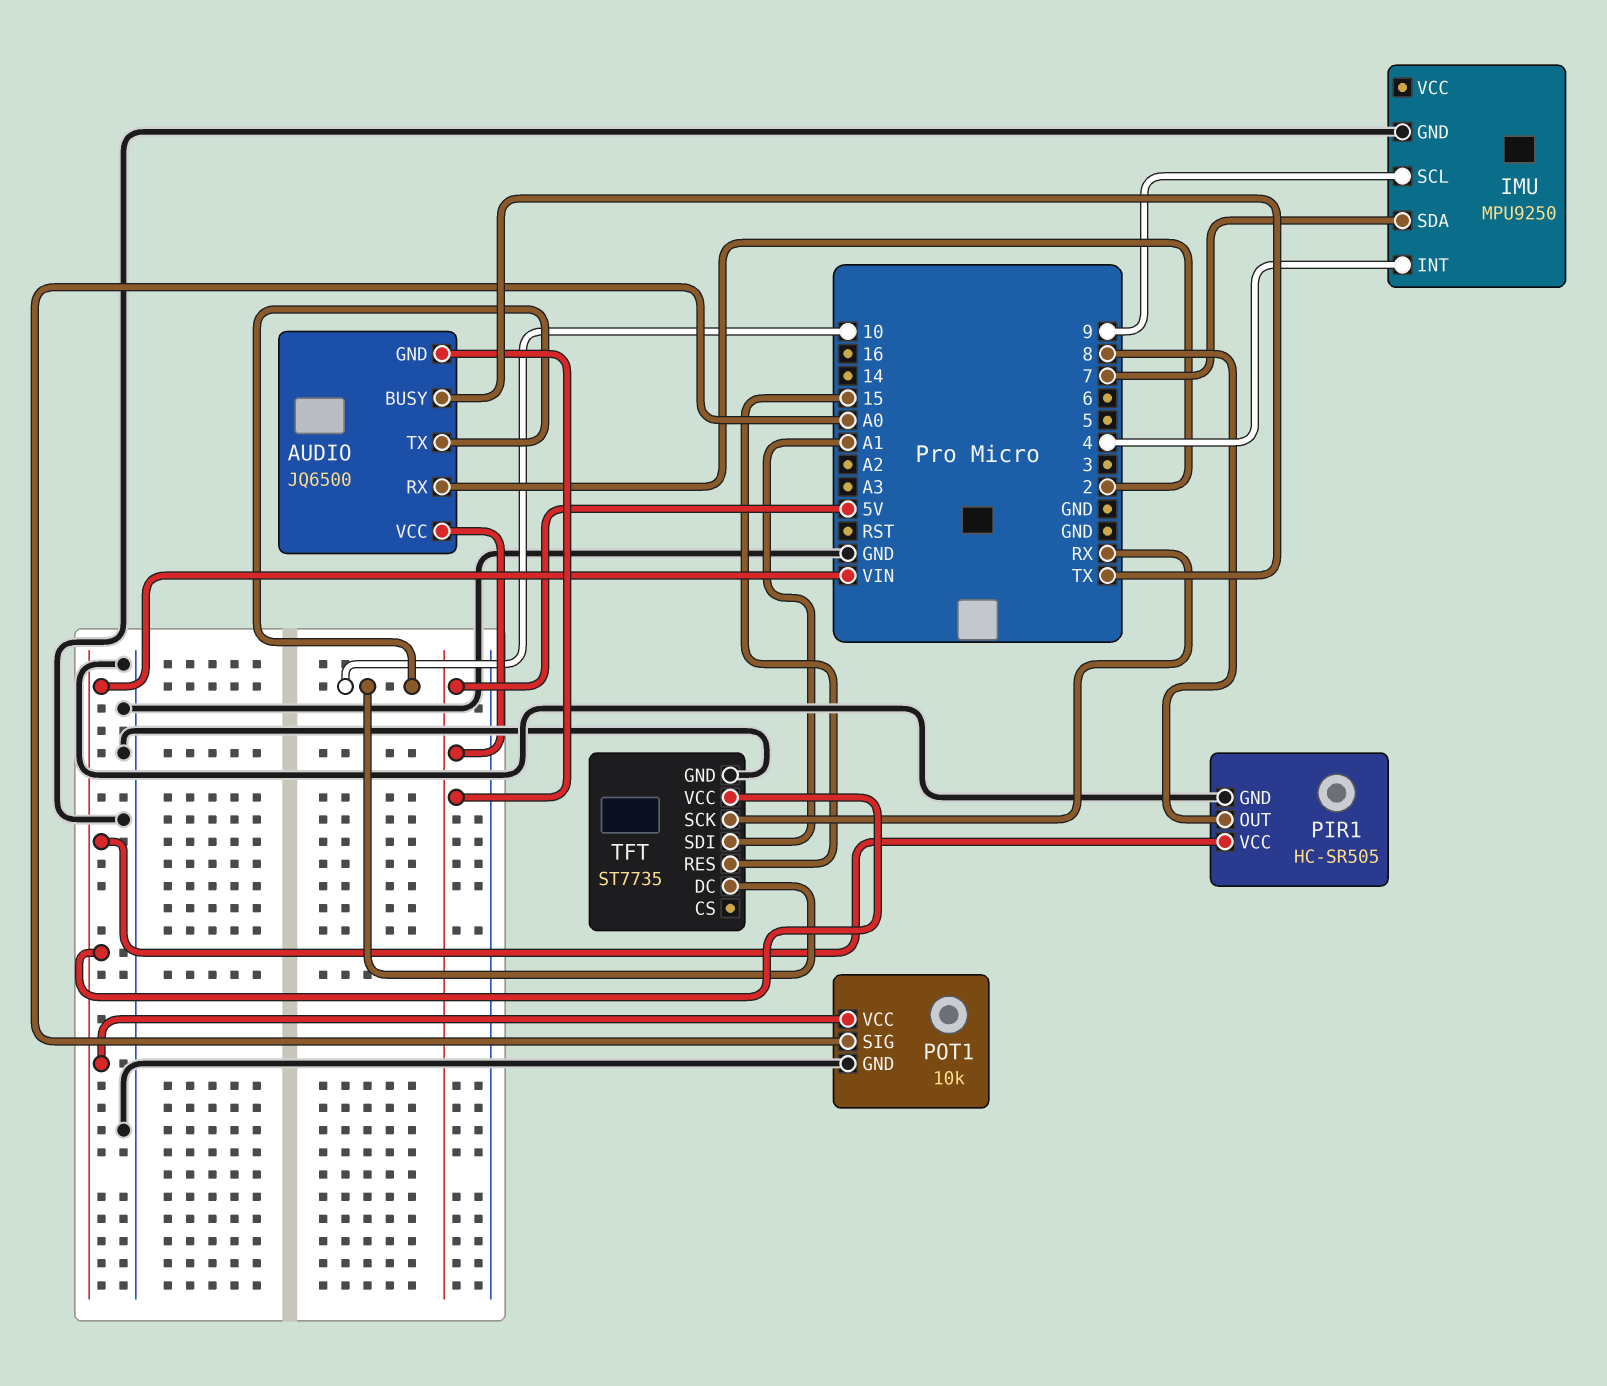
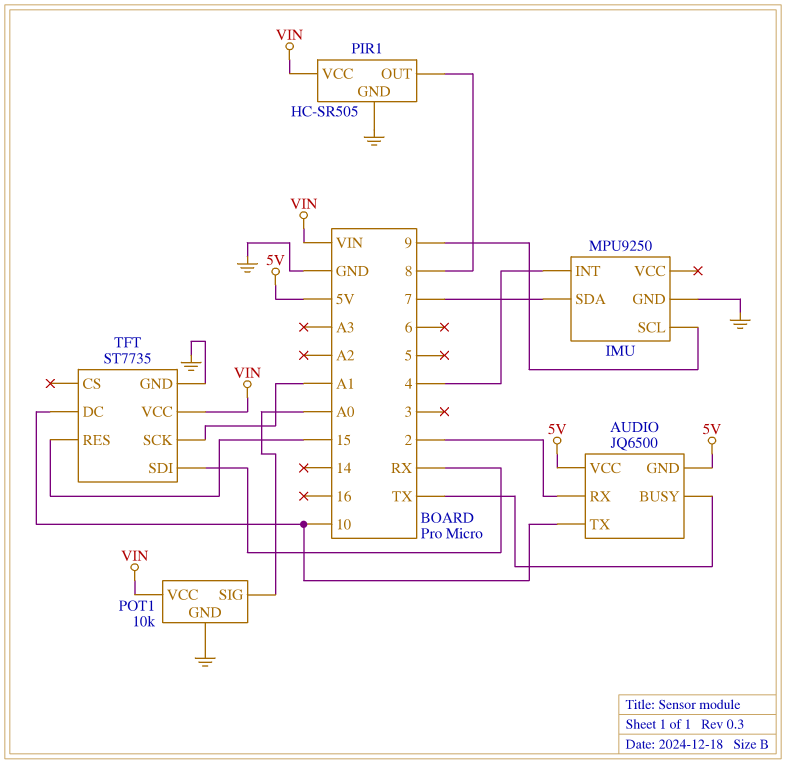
TFT pin SCK: RX -> A1
TFT pin SDI: A1 -> RX

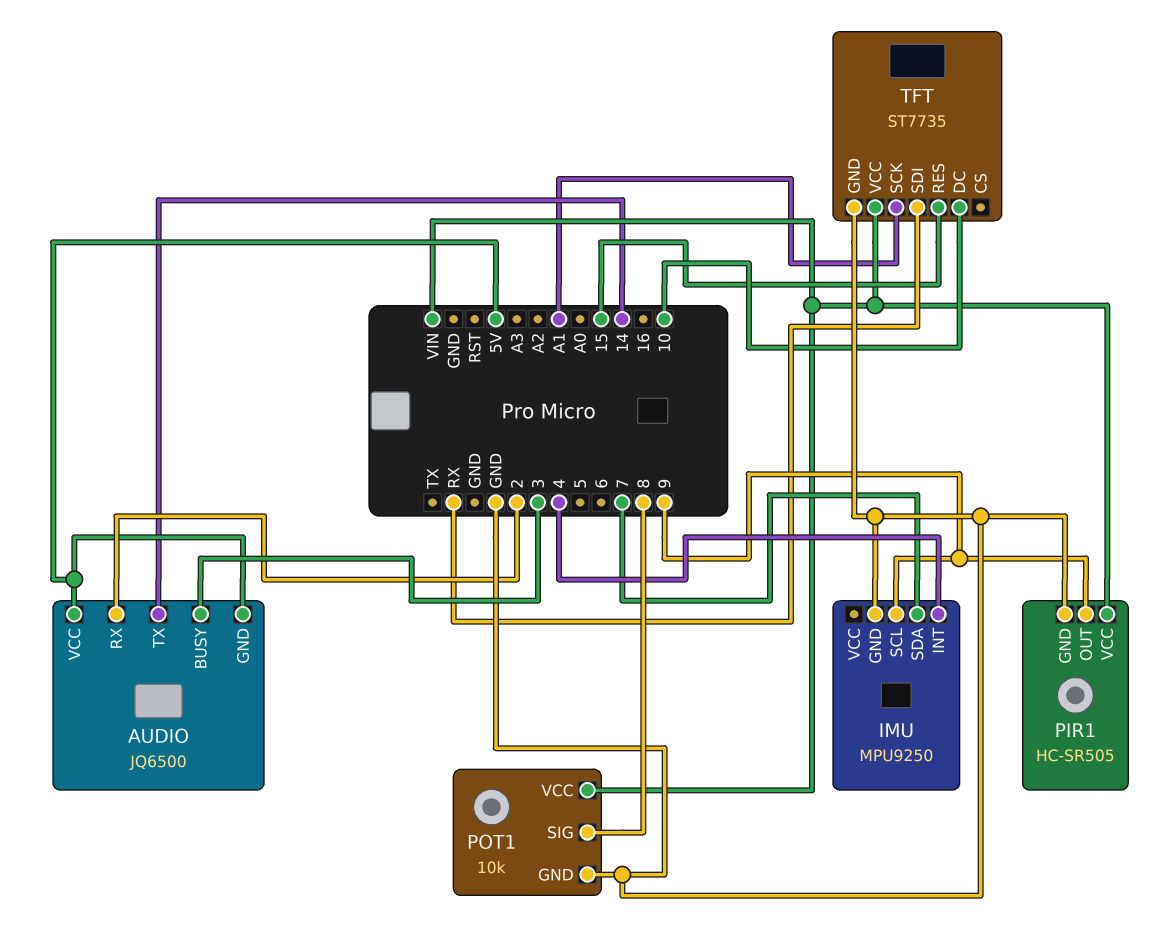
AUDIO pin BUSY: TX -> 3
AUDIO pin TX: 10 -> 14
PIR1 pin OUT: 8 -> 9
POT1 pin SIG: A0 -> 8

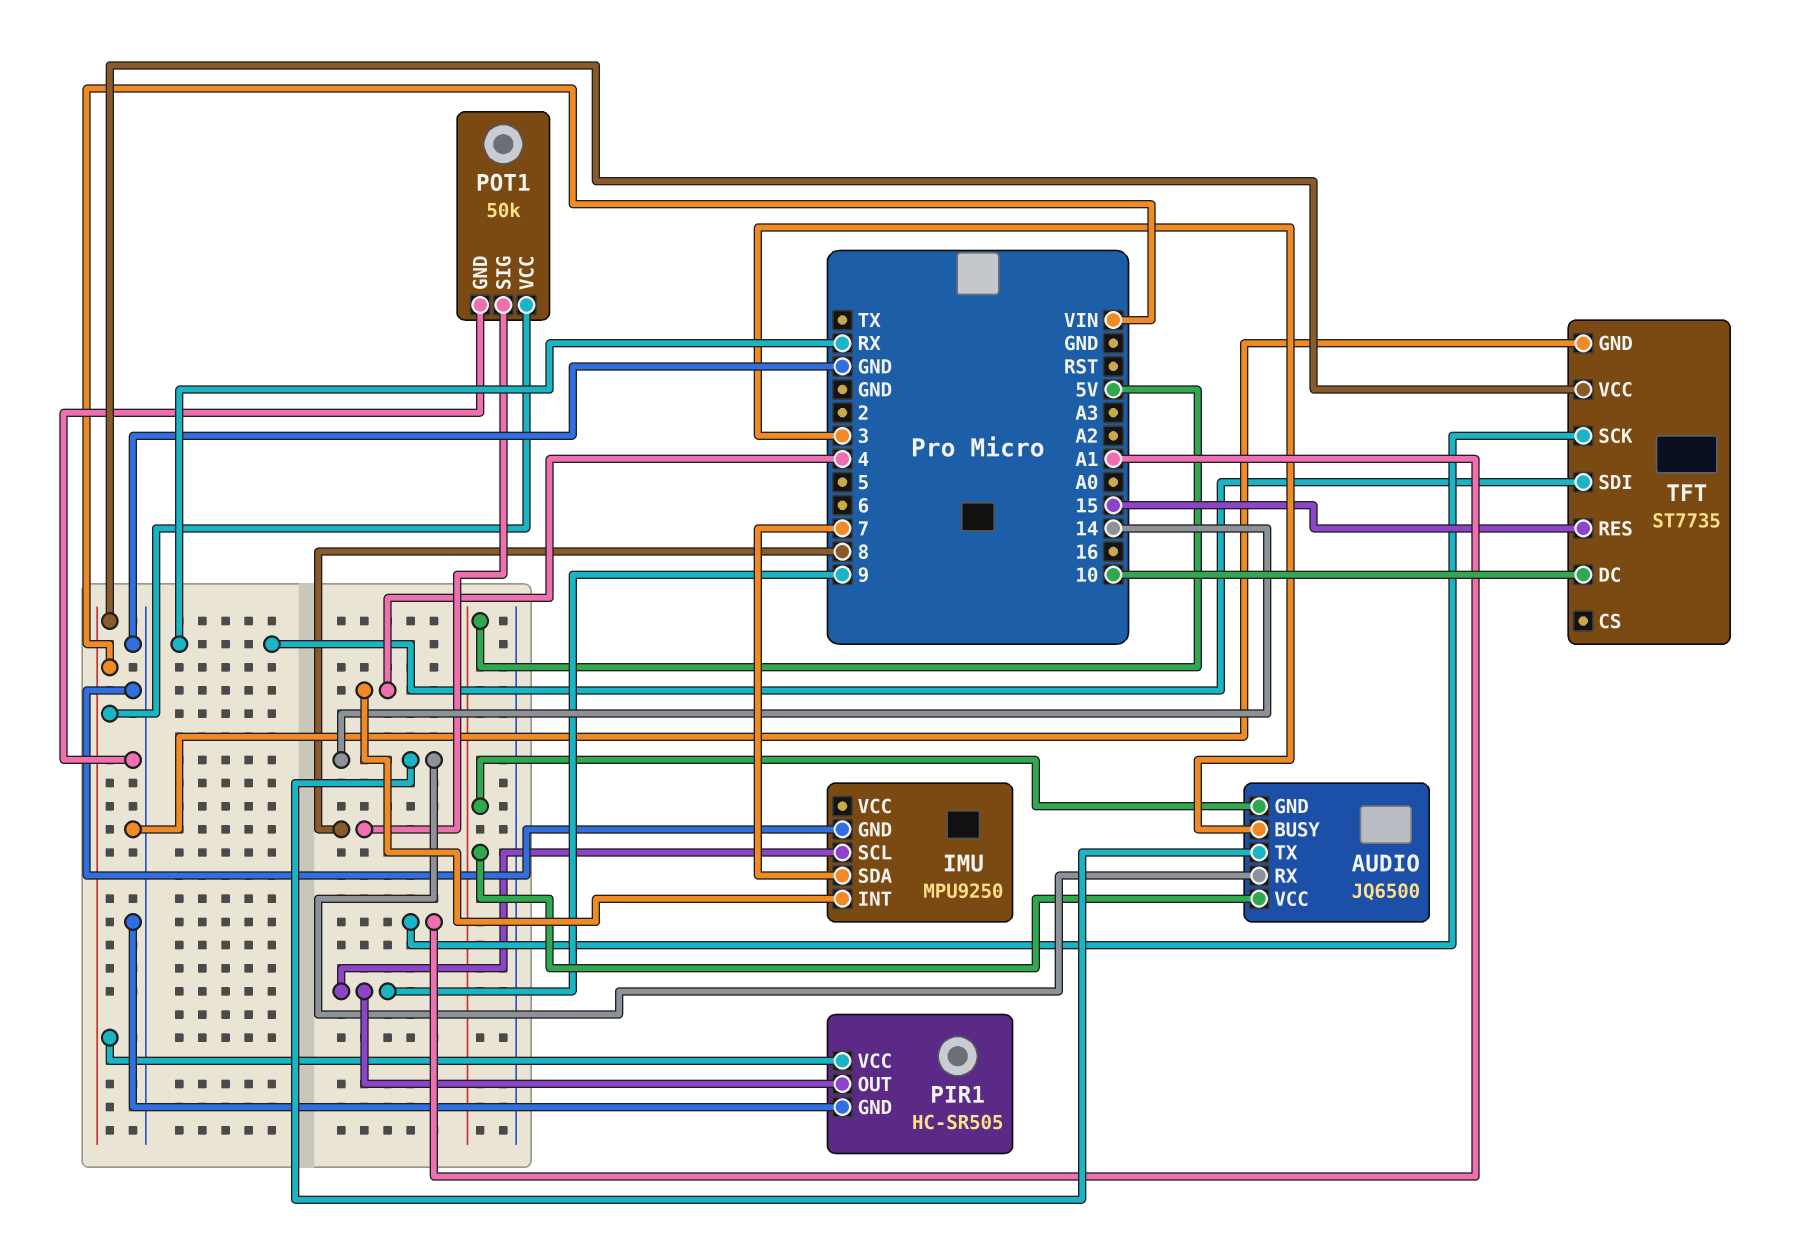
AUDIO pin RX: 2 -> 14
POT1: 10k -> 50k

